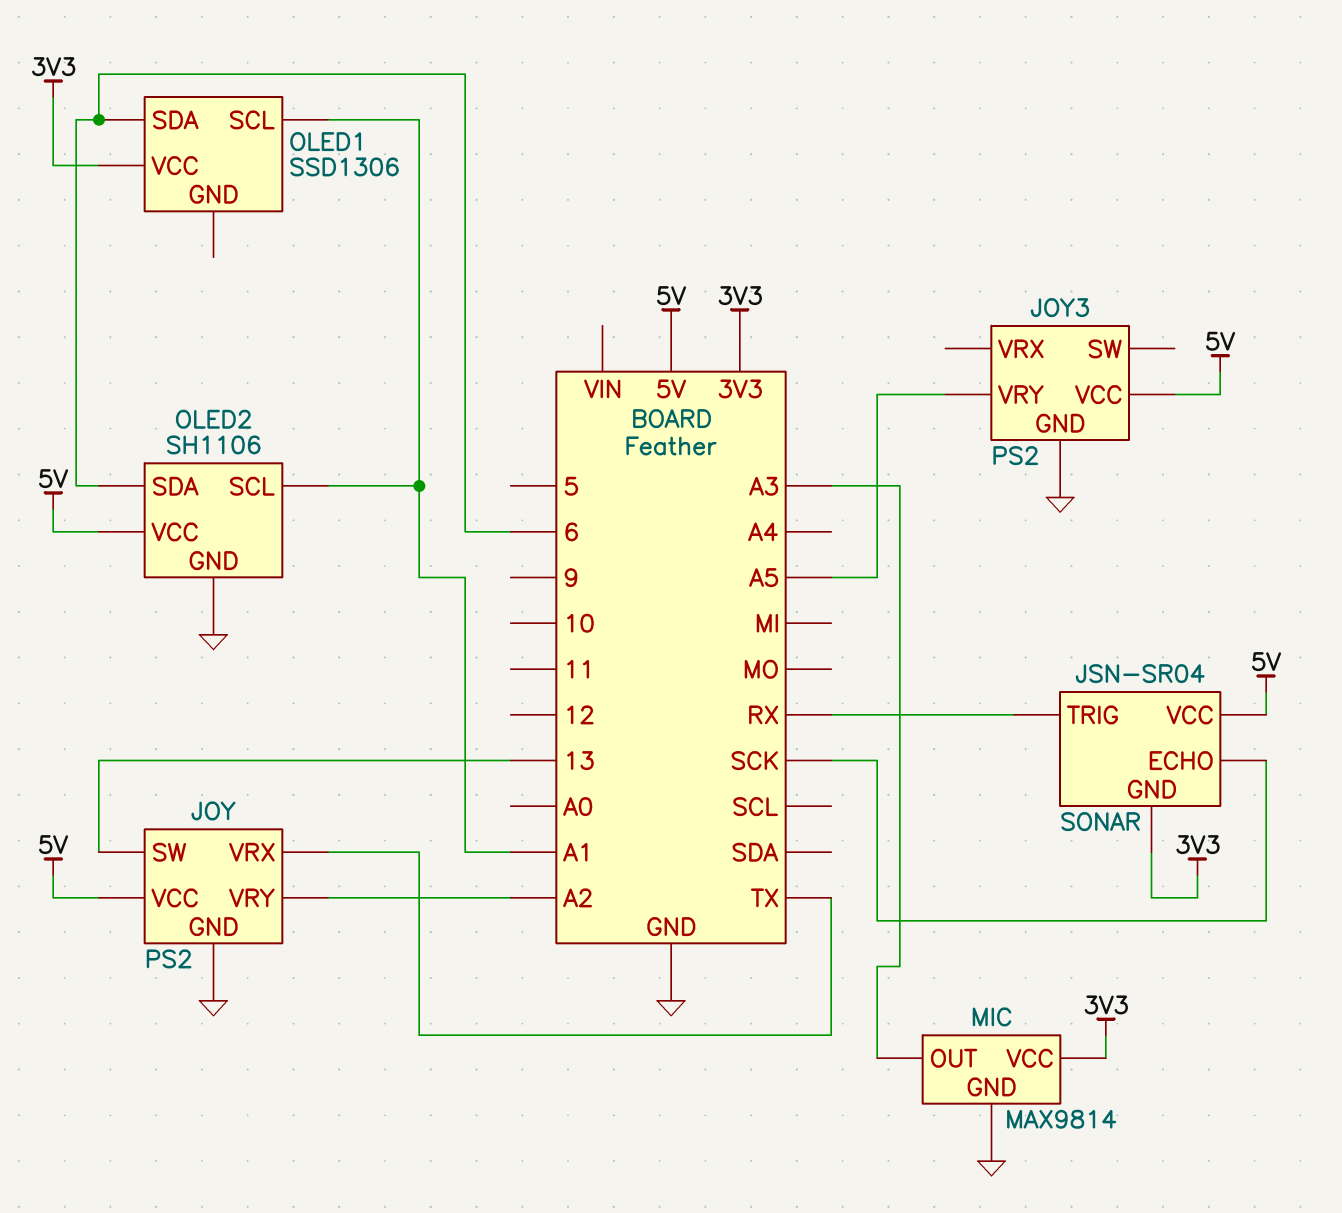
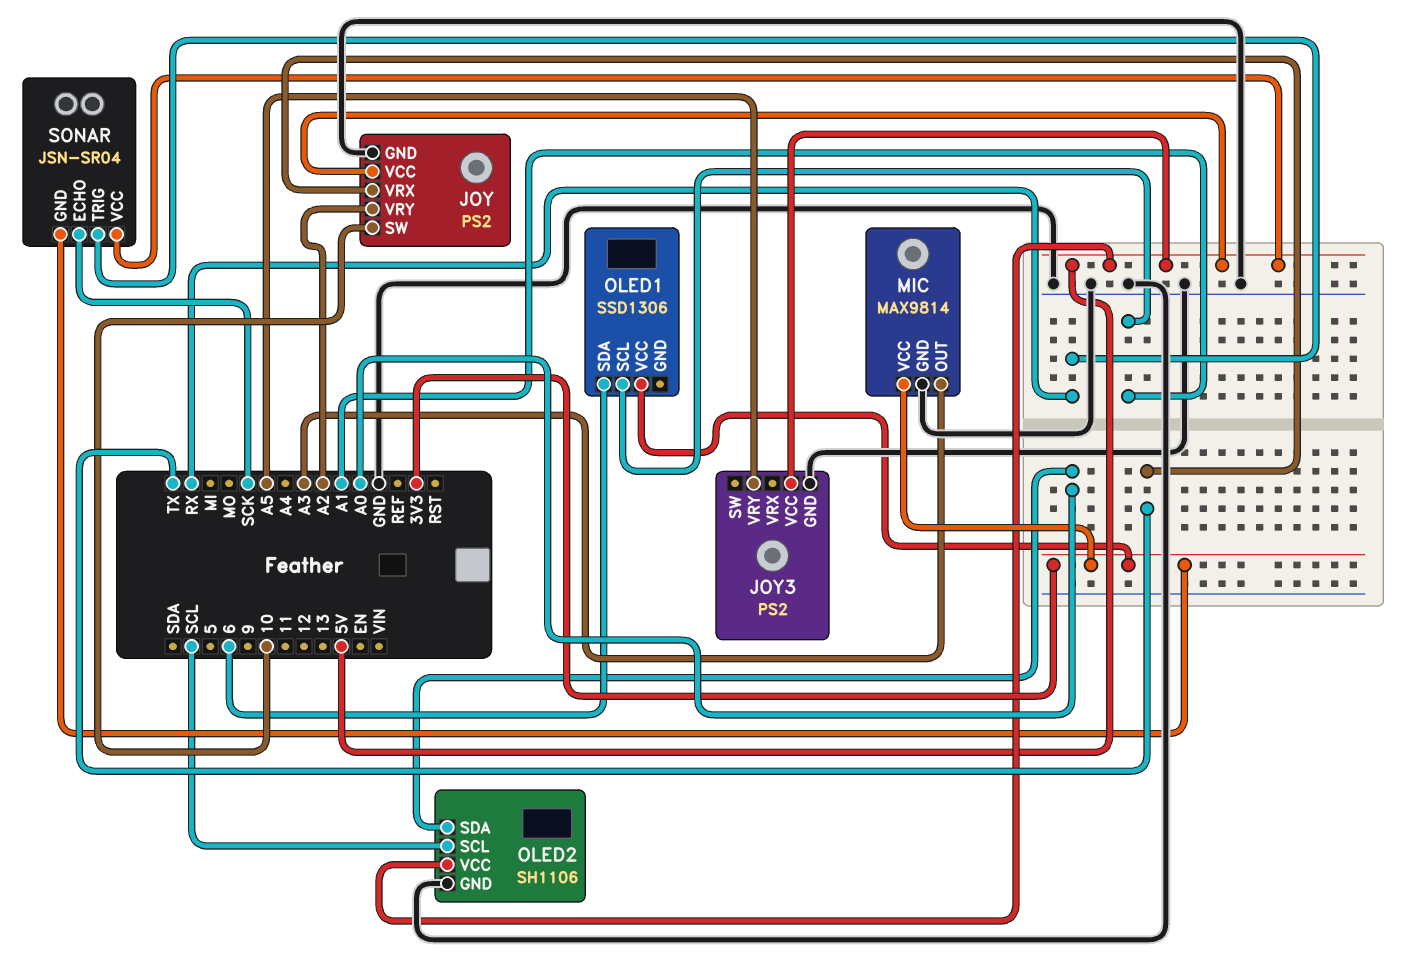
JOY pin SW: 13 -> 10
OLED2 pin SCL: A1 -> SCL
OLED2 pin SDA: 6 -> A0

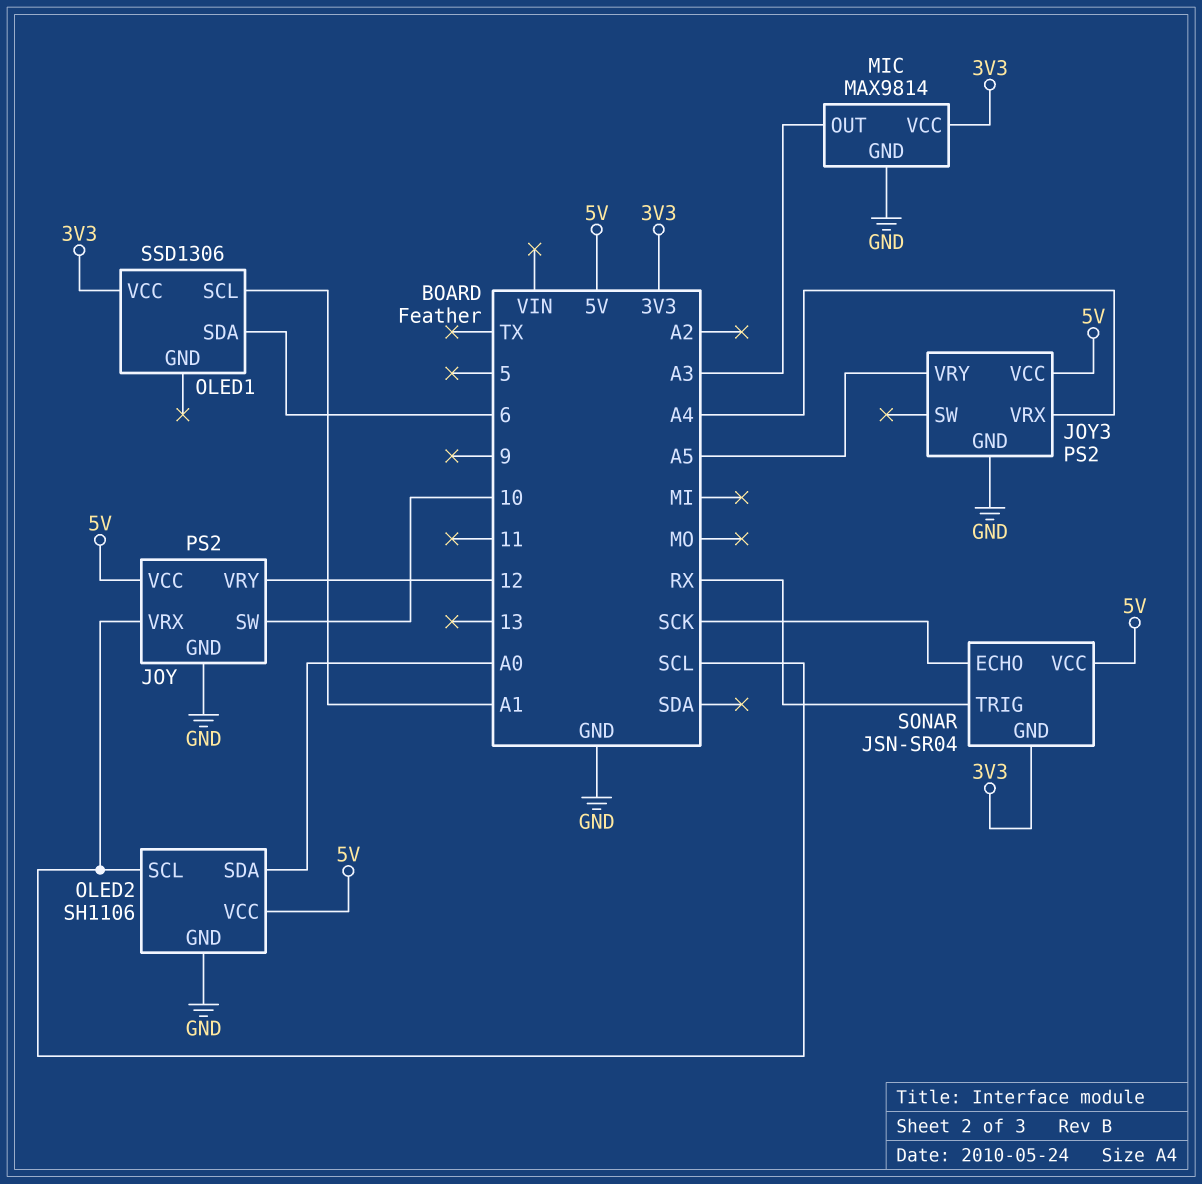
JOY pin VRX: TX -> SCL
JOY pin VRY: A2 -> 12
JOY3 pin VRX: none -> A4

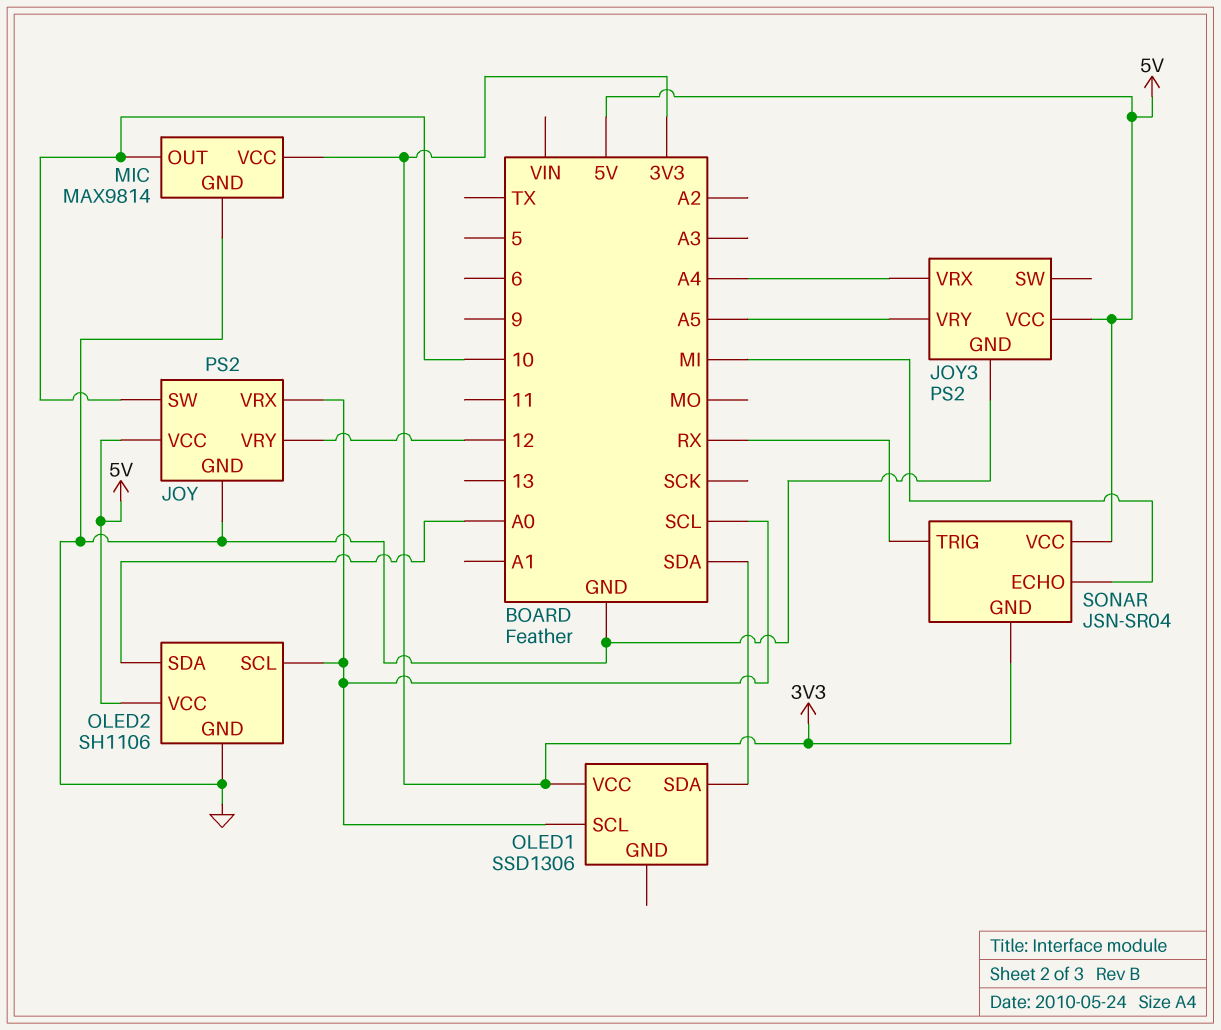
MIC pin OUT: A3 -> 10
OLED1 pin SCL: A1 -> SCL
OLED1 pin SDA: 6 -> SDA
SONAR pin ECHO: SCK -> MI

